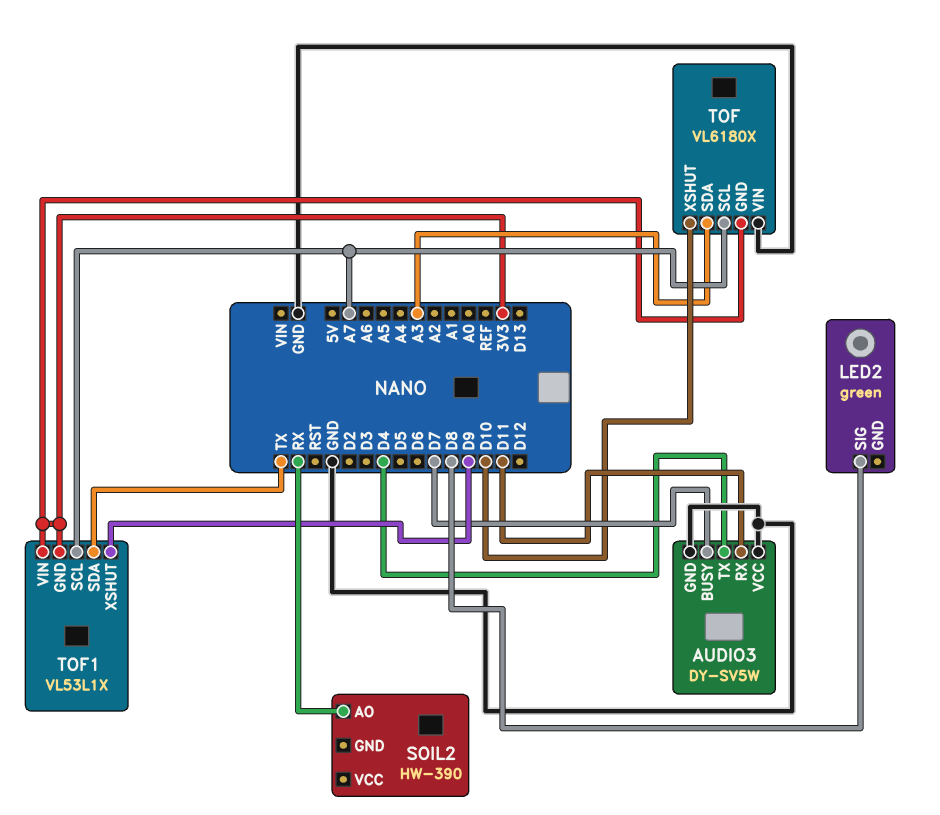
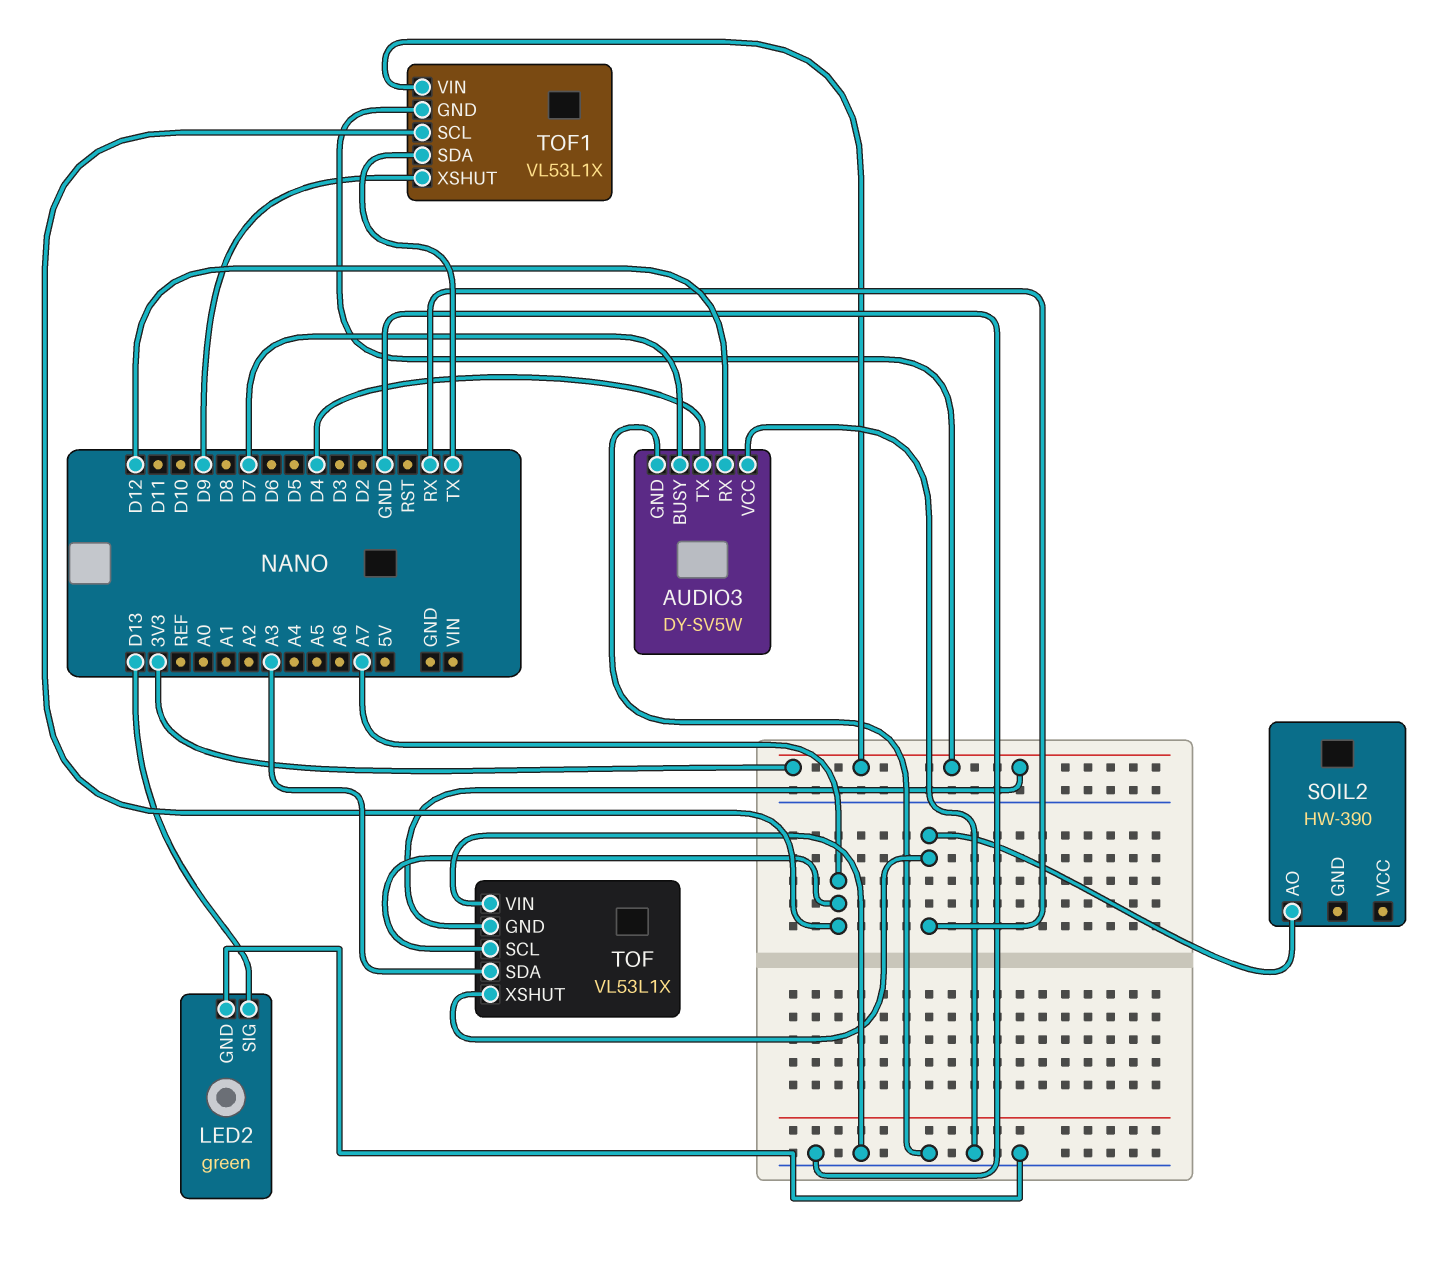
AUDIO3 pin RX: D11 -> D12
LED2 pin GND: none -> GND
LED2 pin SIG: D8 -> D13
TOF: VL6180X -> VL53L1X
TOF pin XSHUT: D10 -> RX

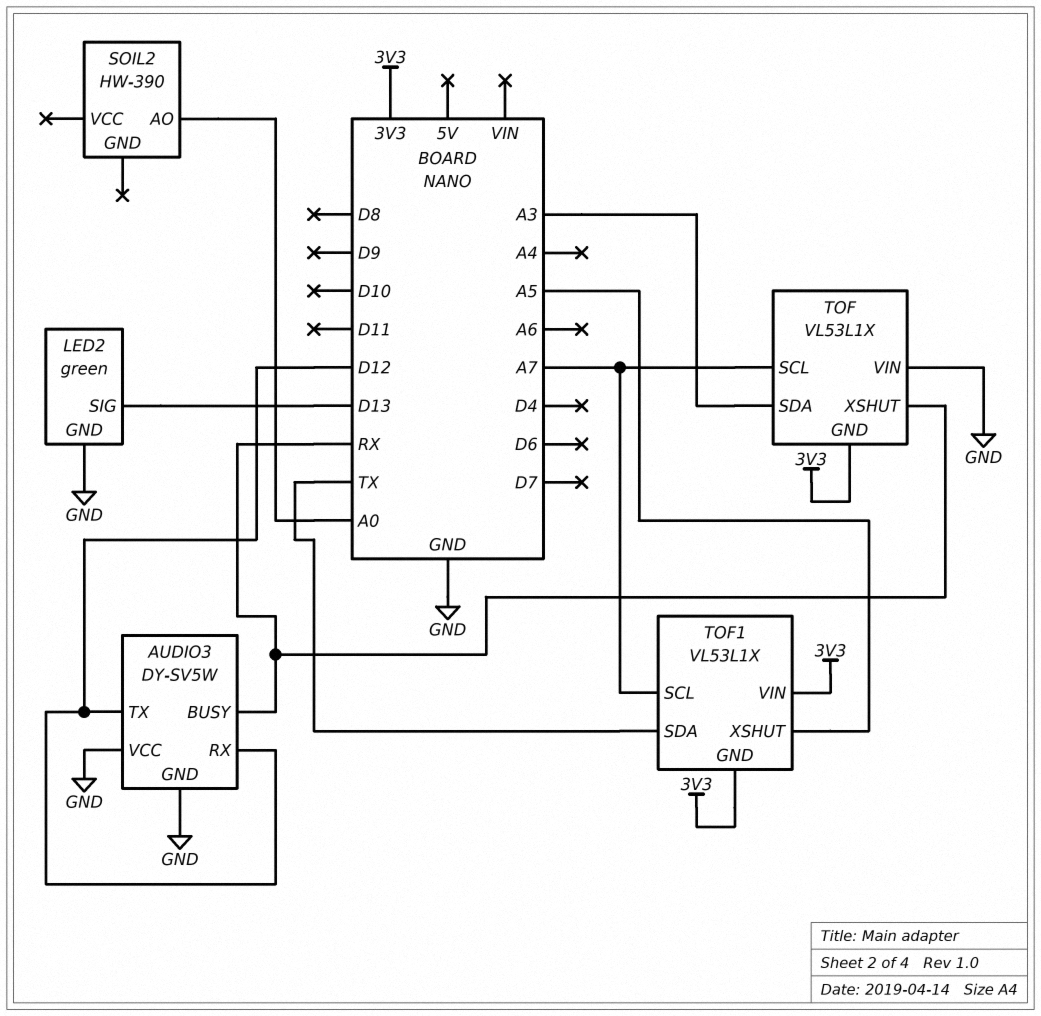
AUDIO3 pin BUSY: D7 -> RX
AUDIO3 pin TX: D4 -> D12
SOIL2 pin AO: RX -> A0
TOF1 pin XSHUT: D9 -> A5

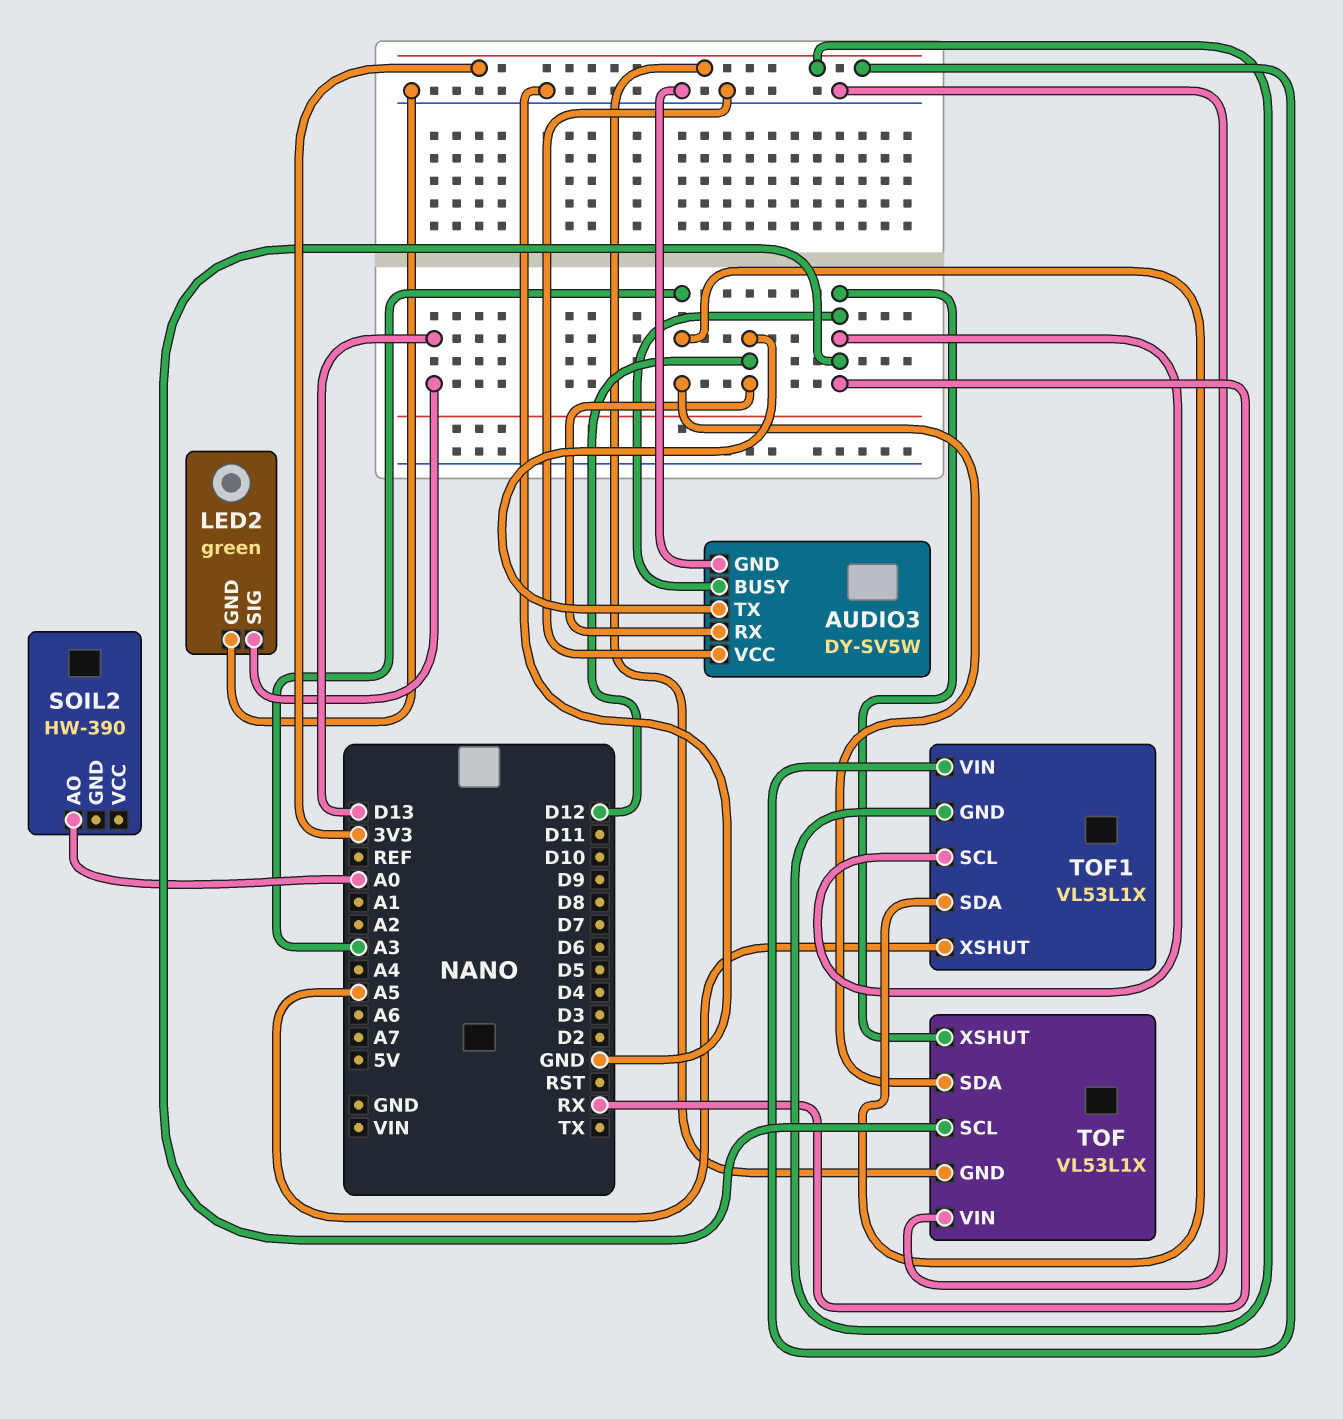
TOF pin SCL: A7 -> RX
TOF1 pin SCL: A7 -> RX
TOF1 pin SDA: TX -> A3

